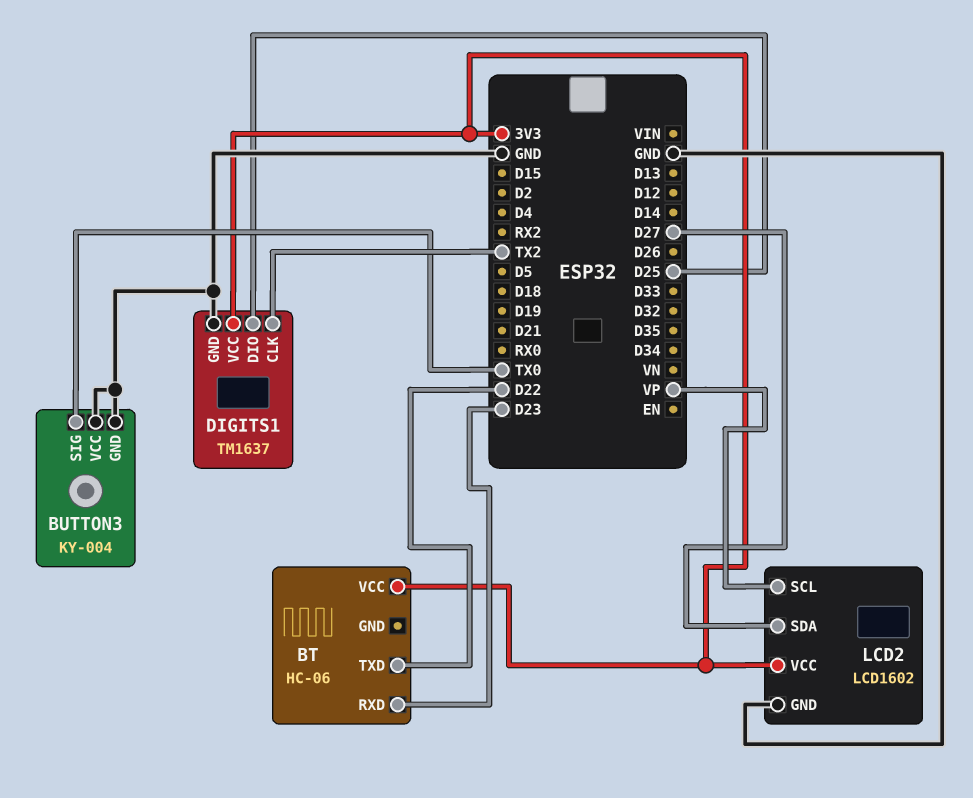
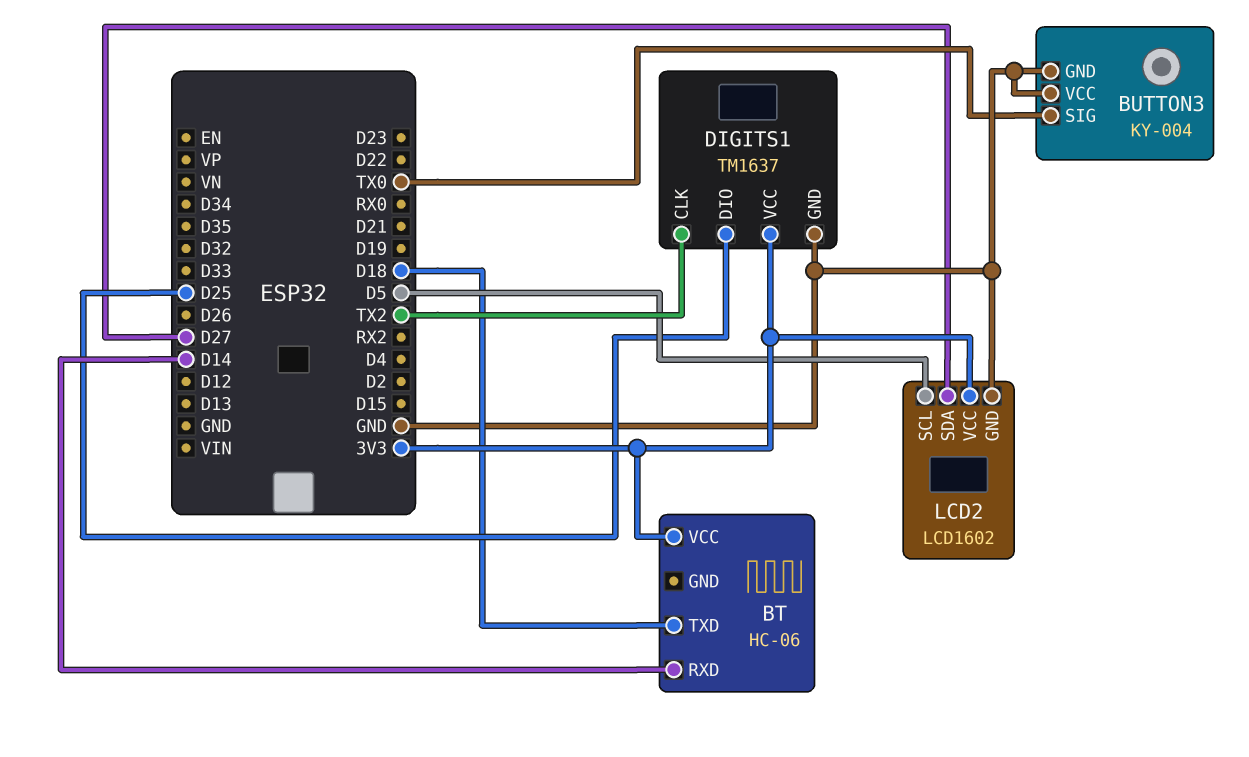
BT pin RXD: D23 -> D14
BT pin TXD: D22 -> D18
LCD2 pin SCL: VP -> D5

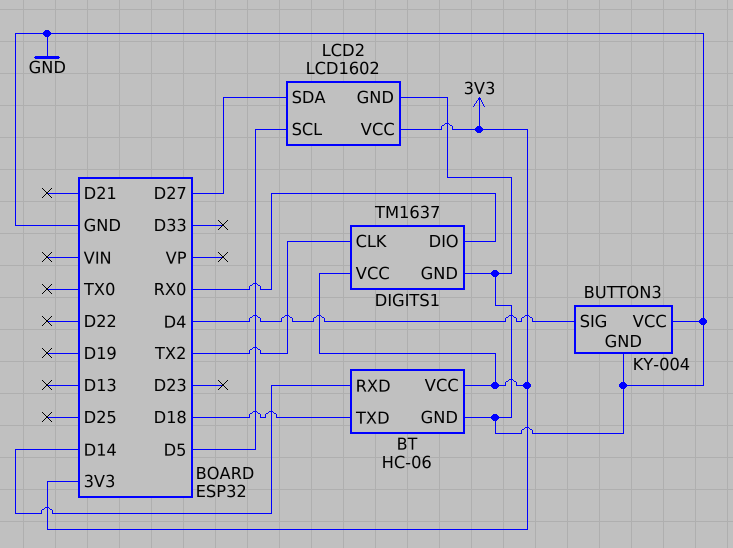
BT pin GND: none -> GND
BUTTON3 pin SIG: TX0 -> D4
DIGITS1 pin DIO: D25 -> RX0

